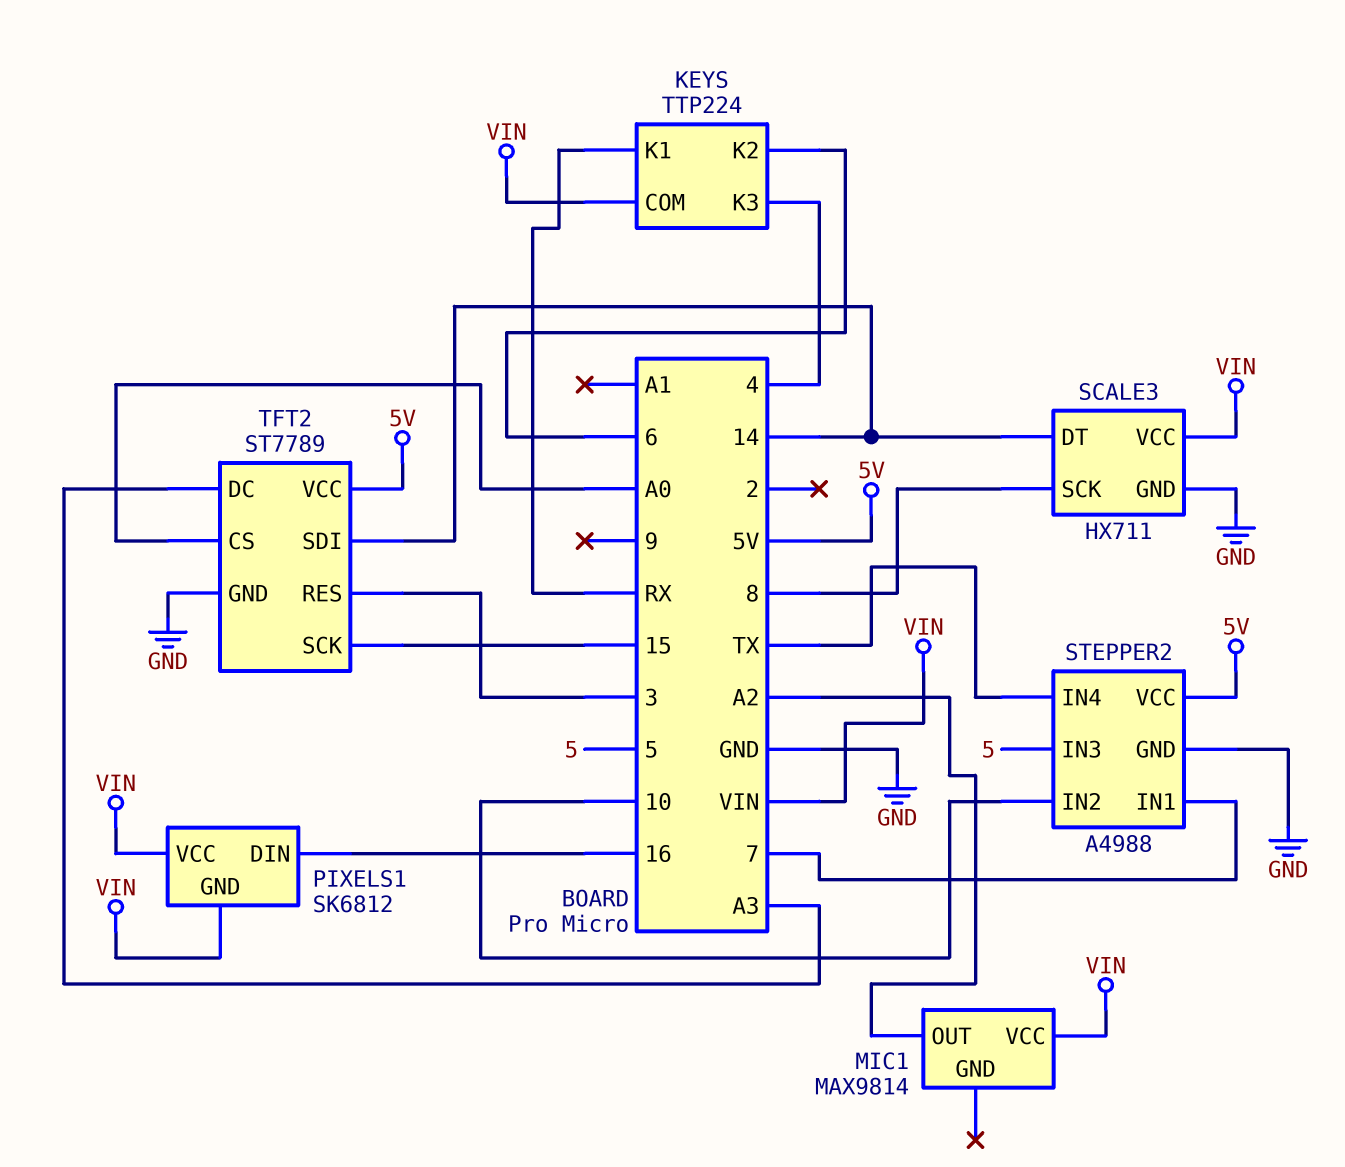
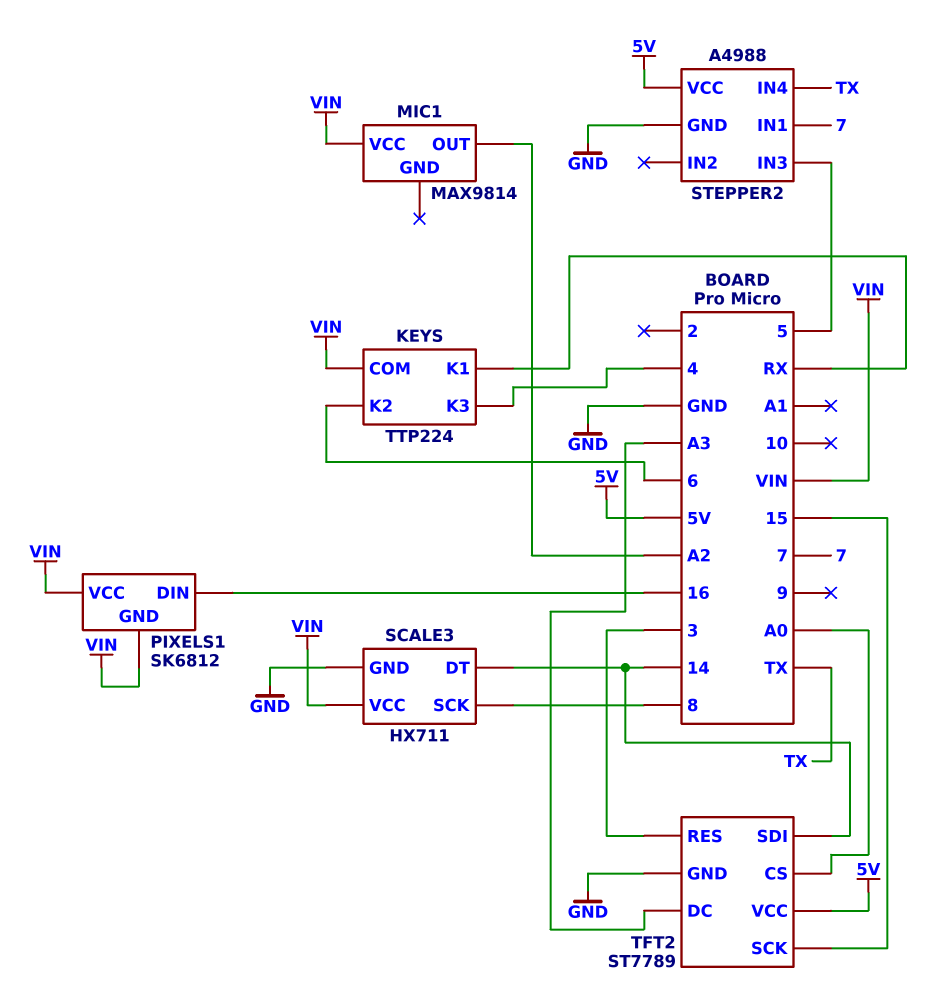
STEPPER2 pin IN2: 10 -> none

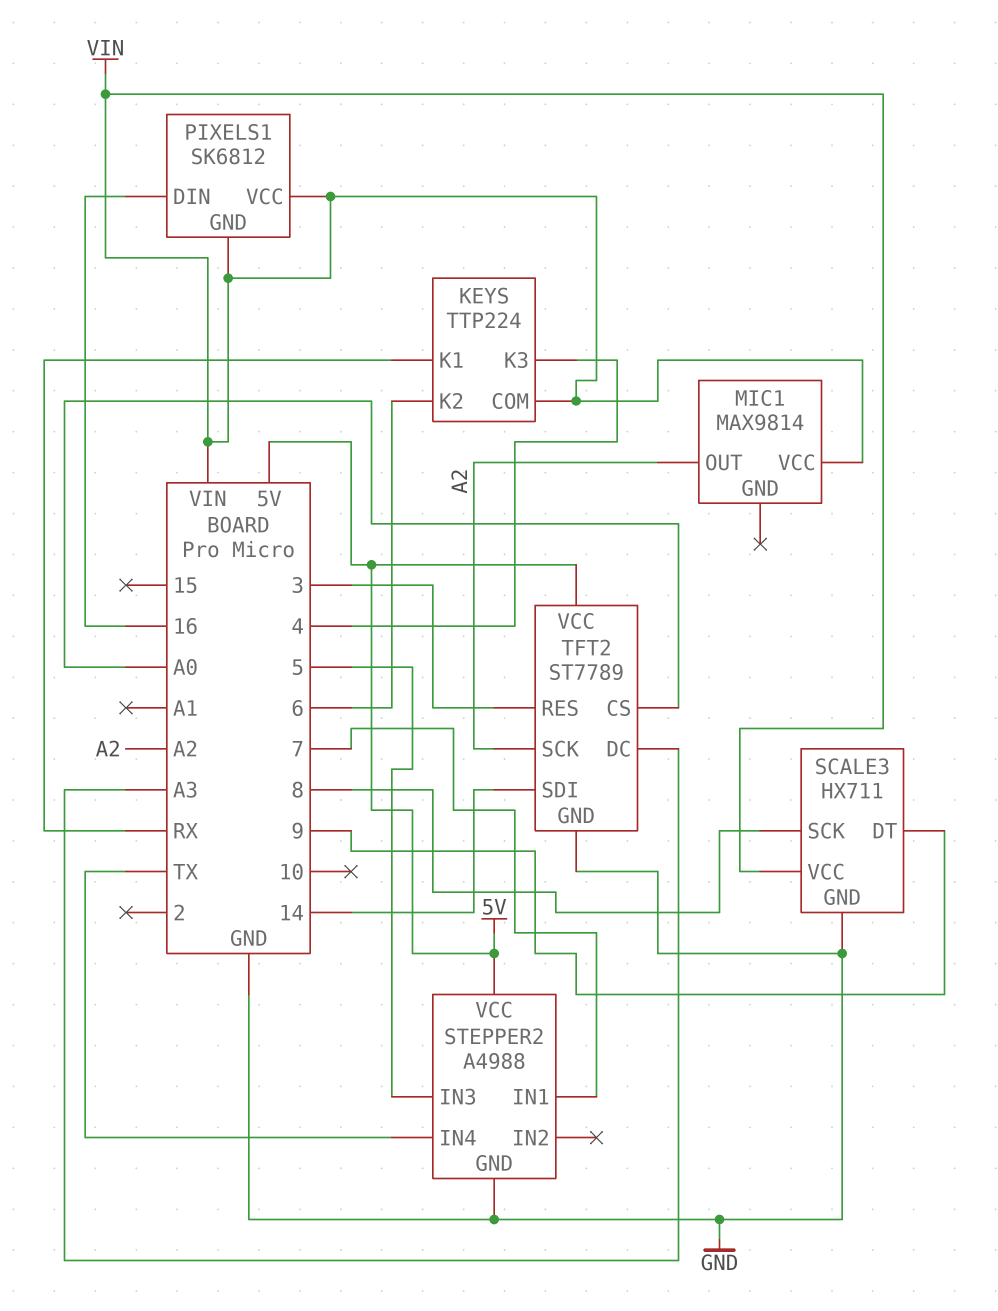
SCALE3 pin DT: 14 -> 9
TFT2 pin SCK: 15 -> A2

